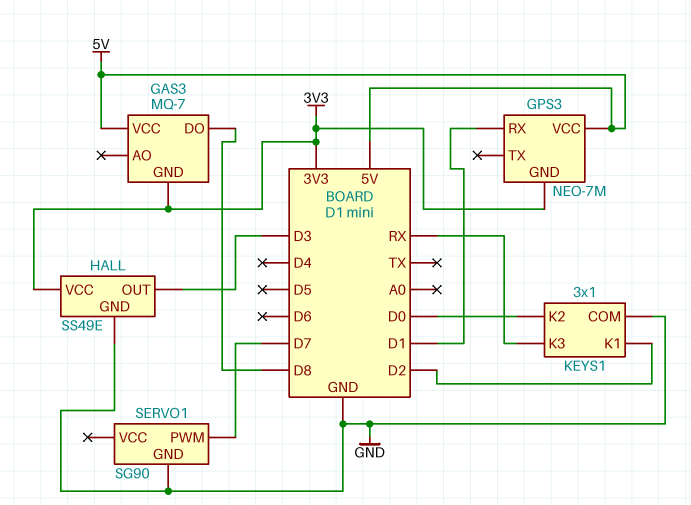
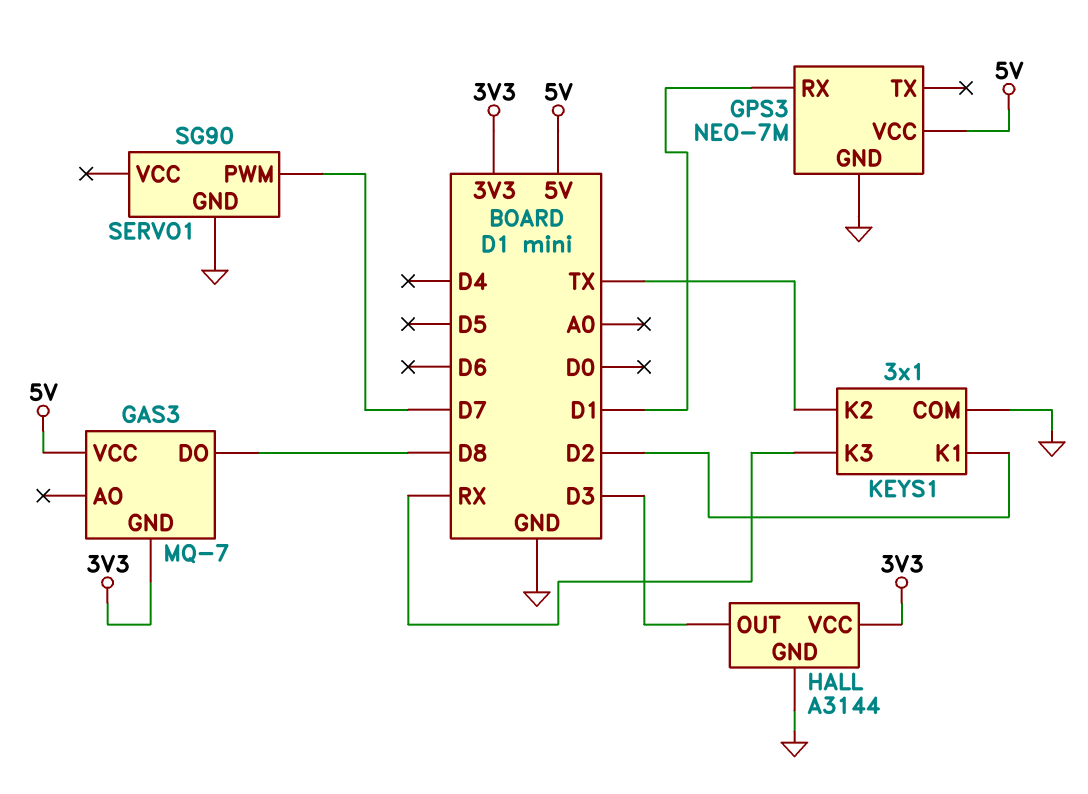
GPS3 pin GND: 3V3 -> GND
HALL: SS49E -> A3144
KEYS1 pin K2: D0 -> TX

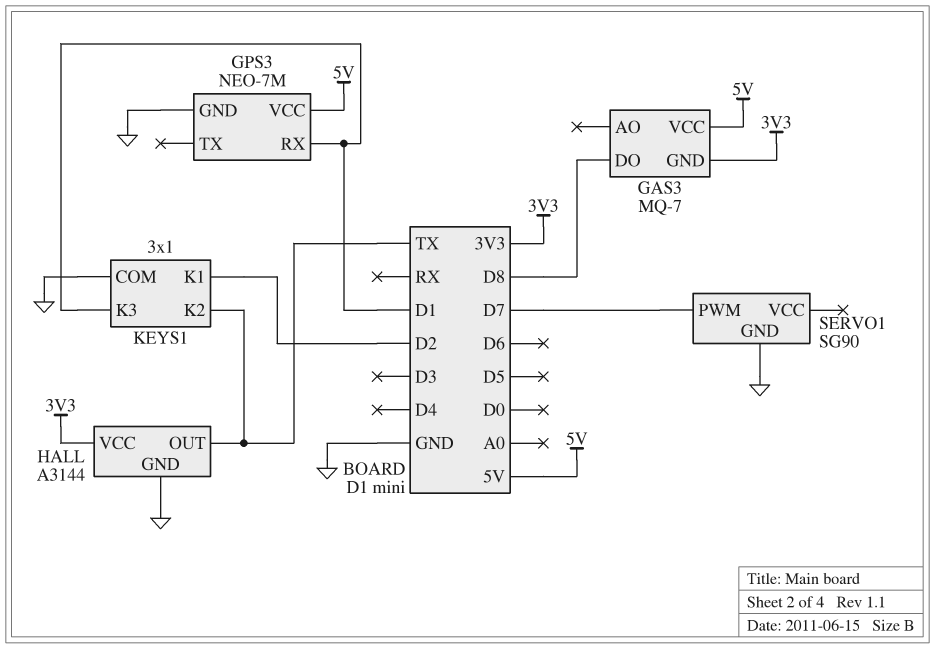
HALL pin OUT: D3 -> TX
KEYS1 pin K3: RX -> D1

